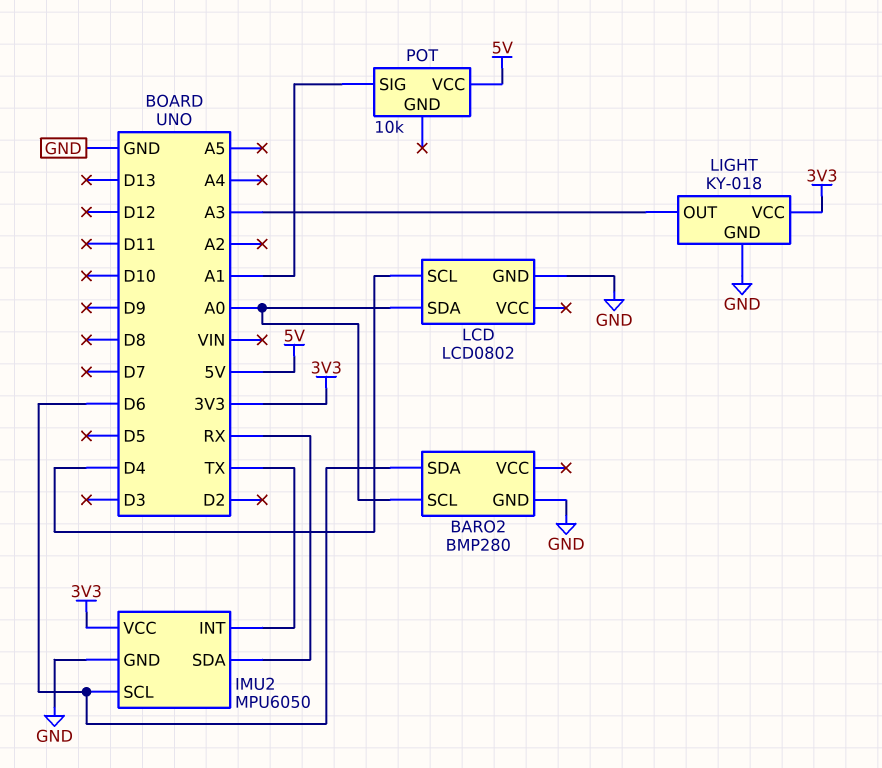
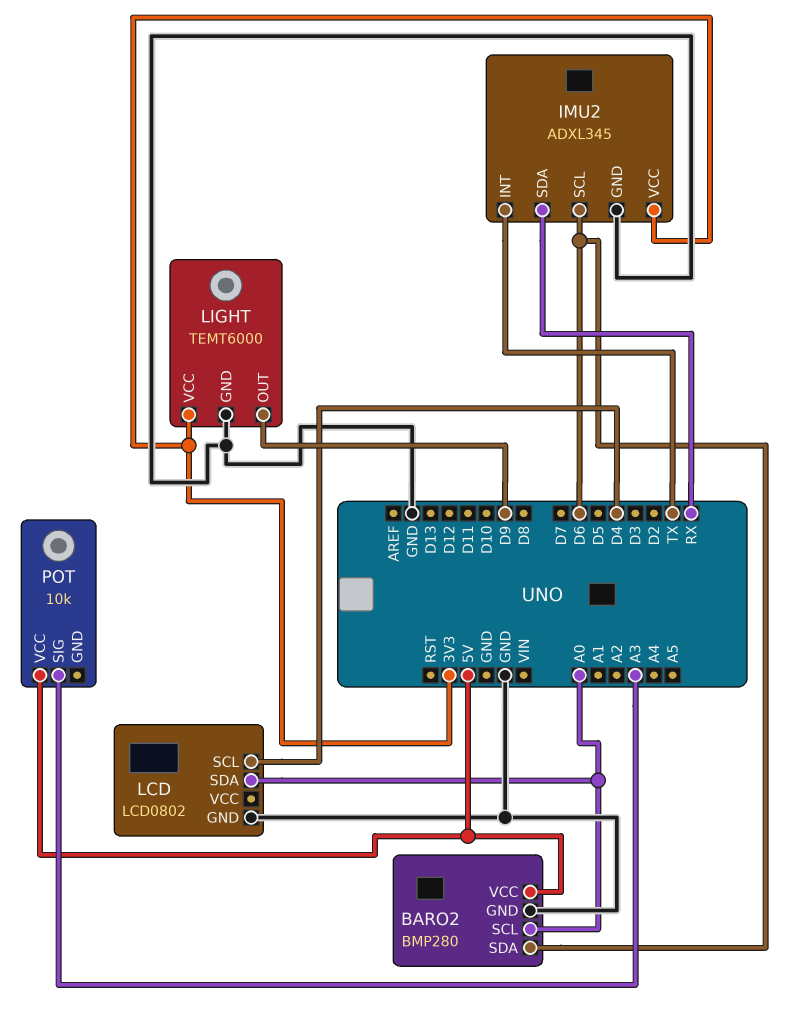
BARO2 pin VCC: none -> 5V
IMU2: MPU6050 -> ADXL345
LIGHT: KY-018 -> TEMT6000
LIGHT pin OUT: A3 -> D9
POT pin SIG: A1 -> A3

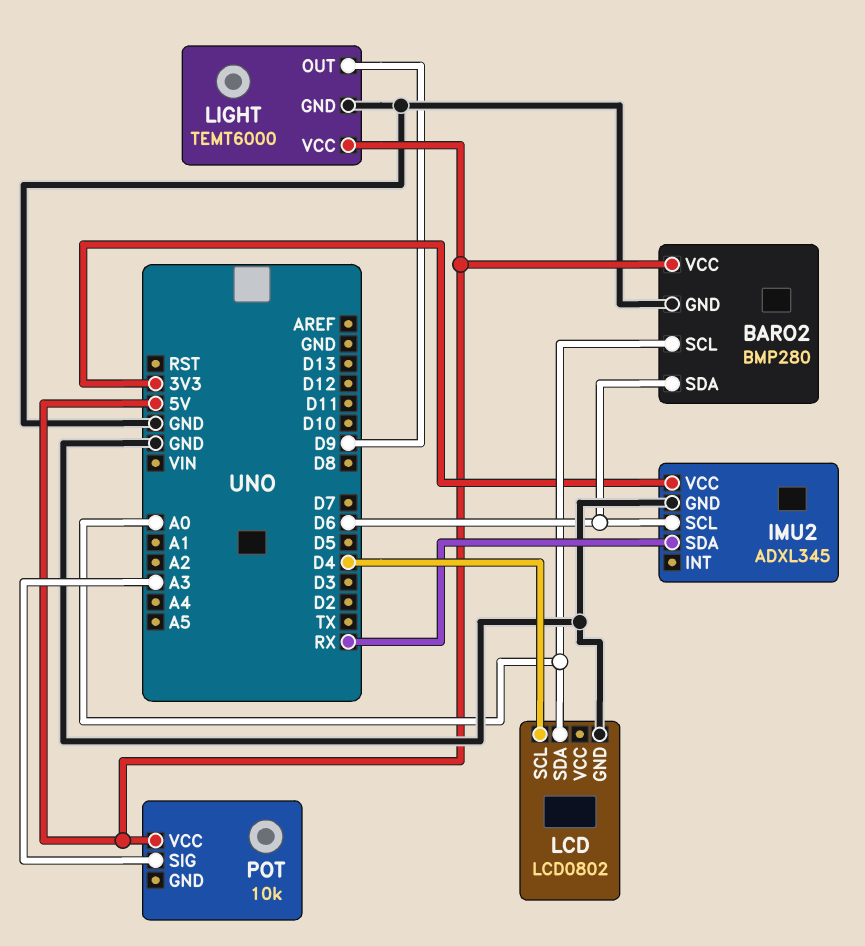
IMU2 pin INT: TX -> none
LIGHT pin VCC: 3V3 -> 5V

